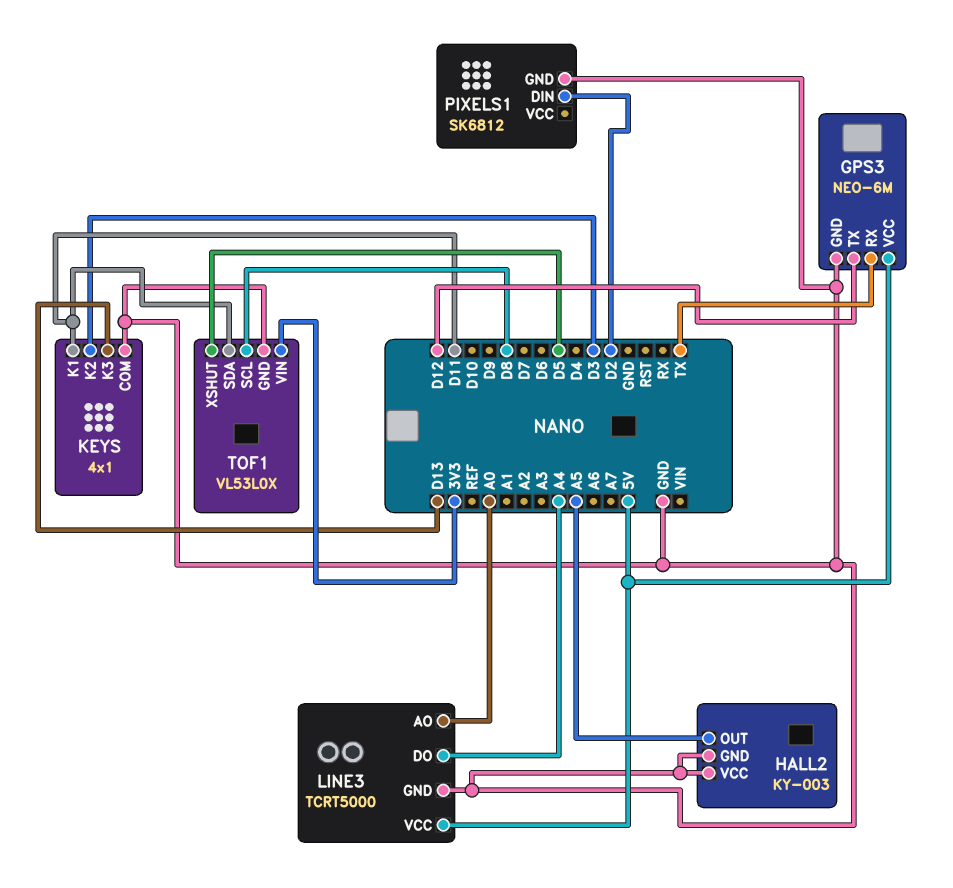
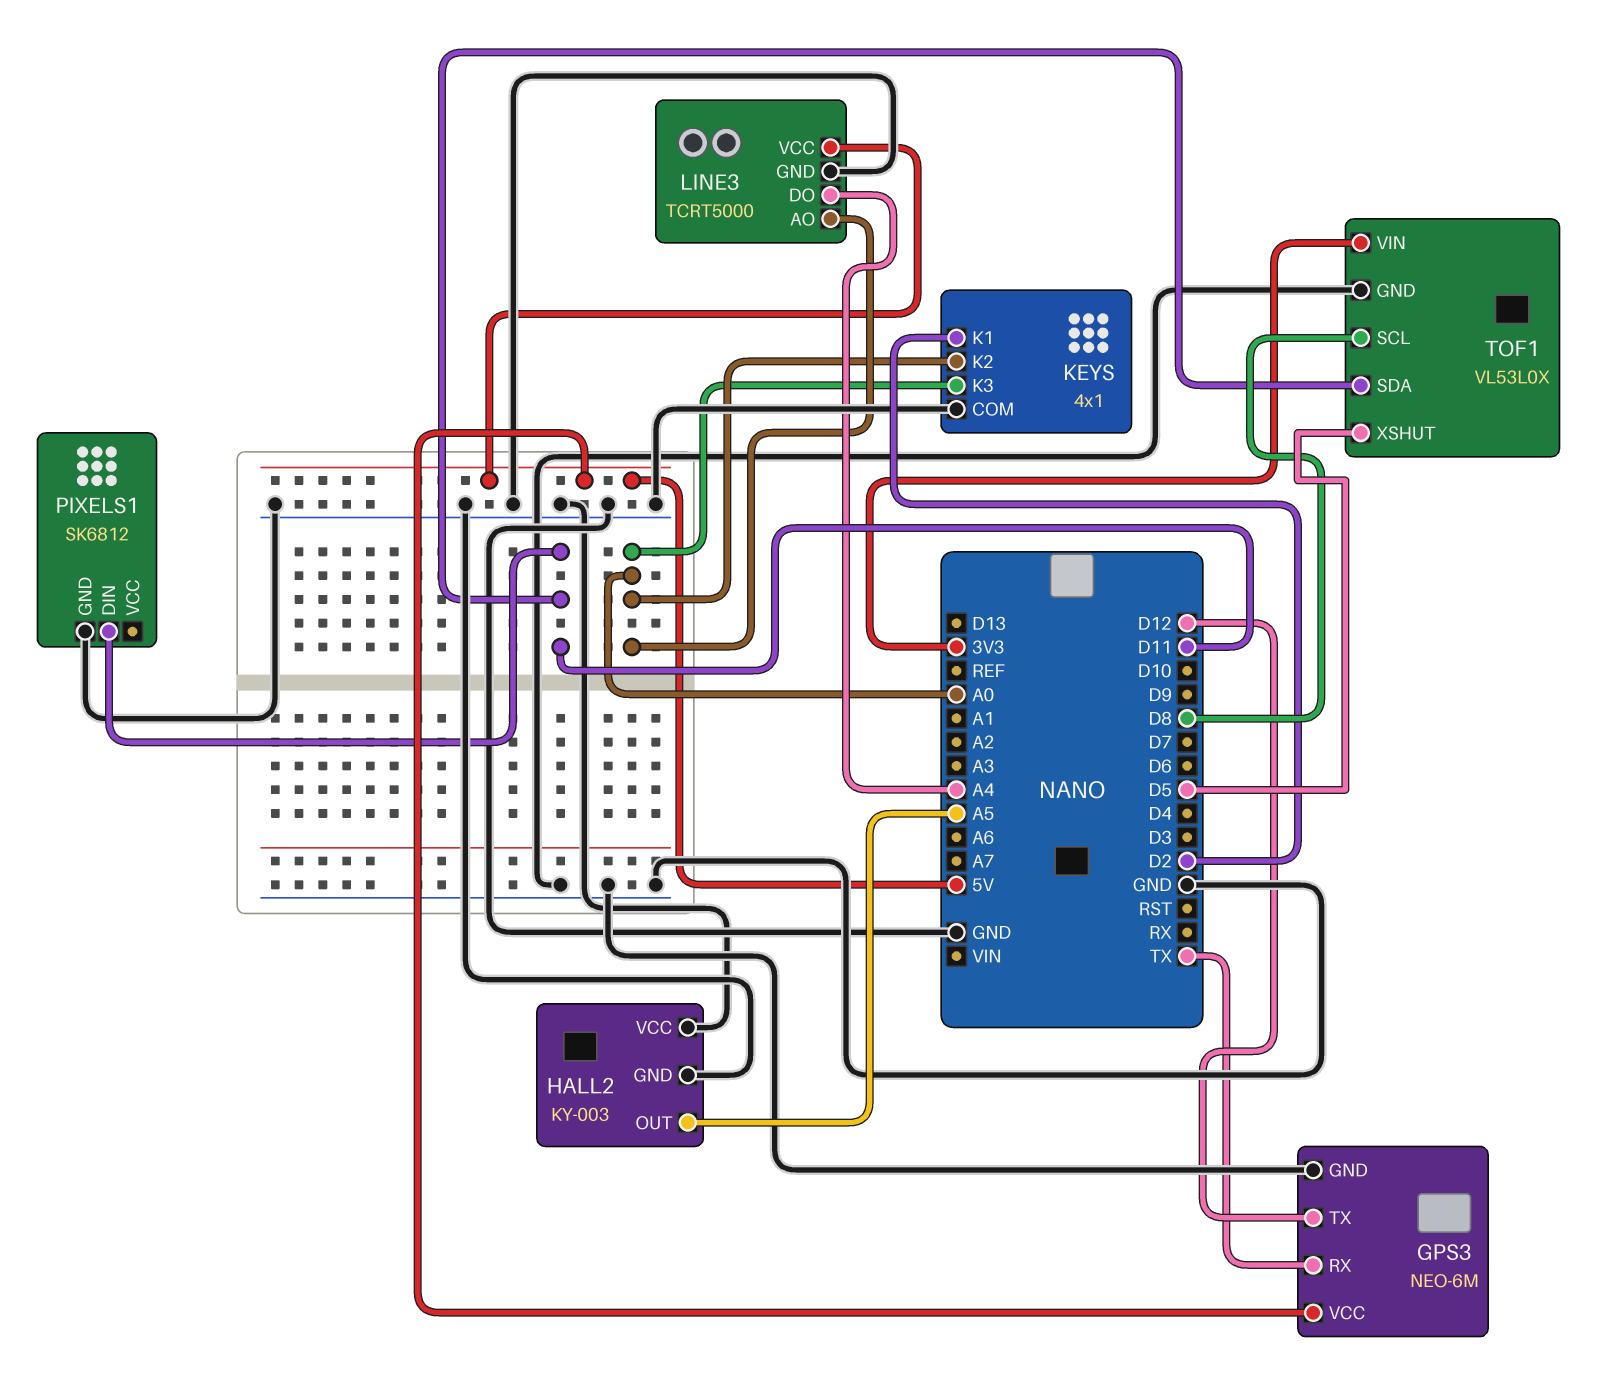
KEYS pin K1: D11 -> D2
KEYS pin K2: D3 -> A0
KEYS pin K3: D13 -> A0
PIXELS1 pin DIN: D2 -> D11

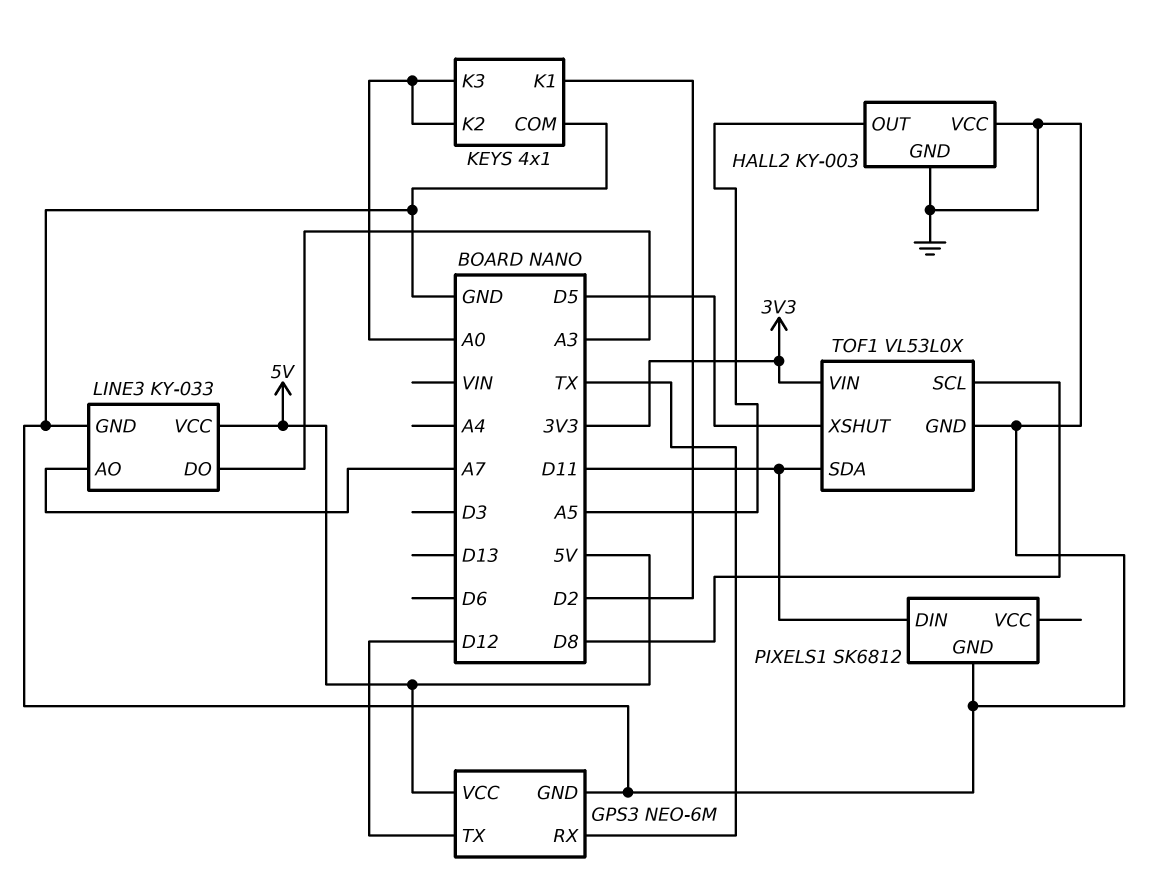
LINE3: TCRT5000 -> KY-033
LINE3 pin AO: A0 -> A7
LINE3 pin DO: A4 -> A3

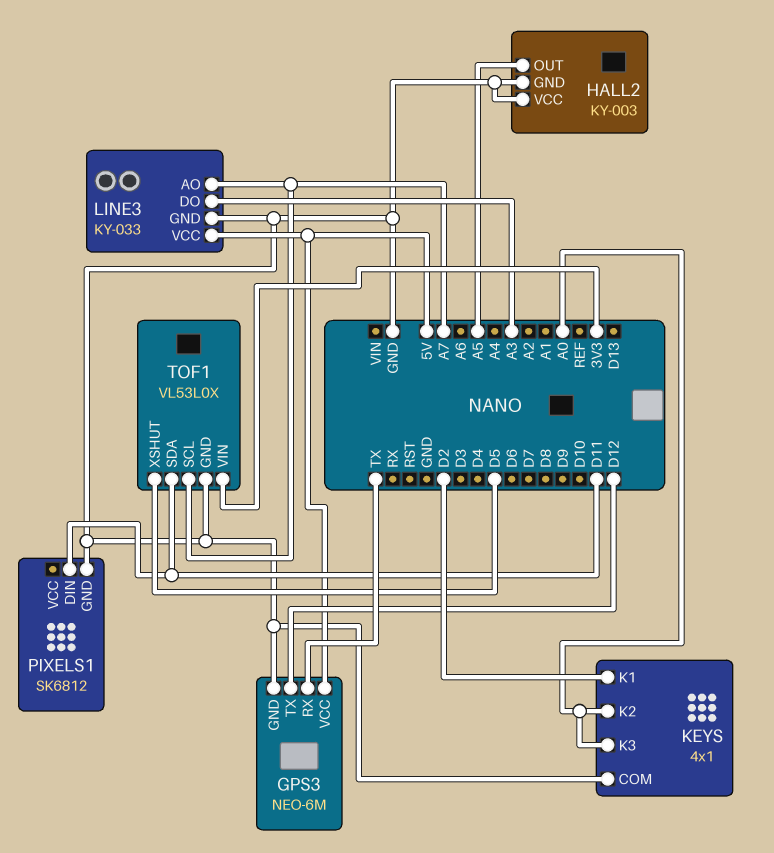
TOF1 pin SCL: D8 -> A7

